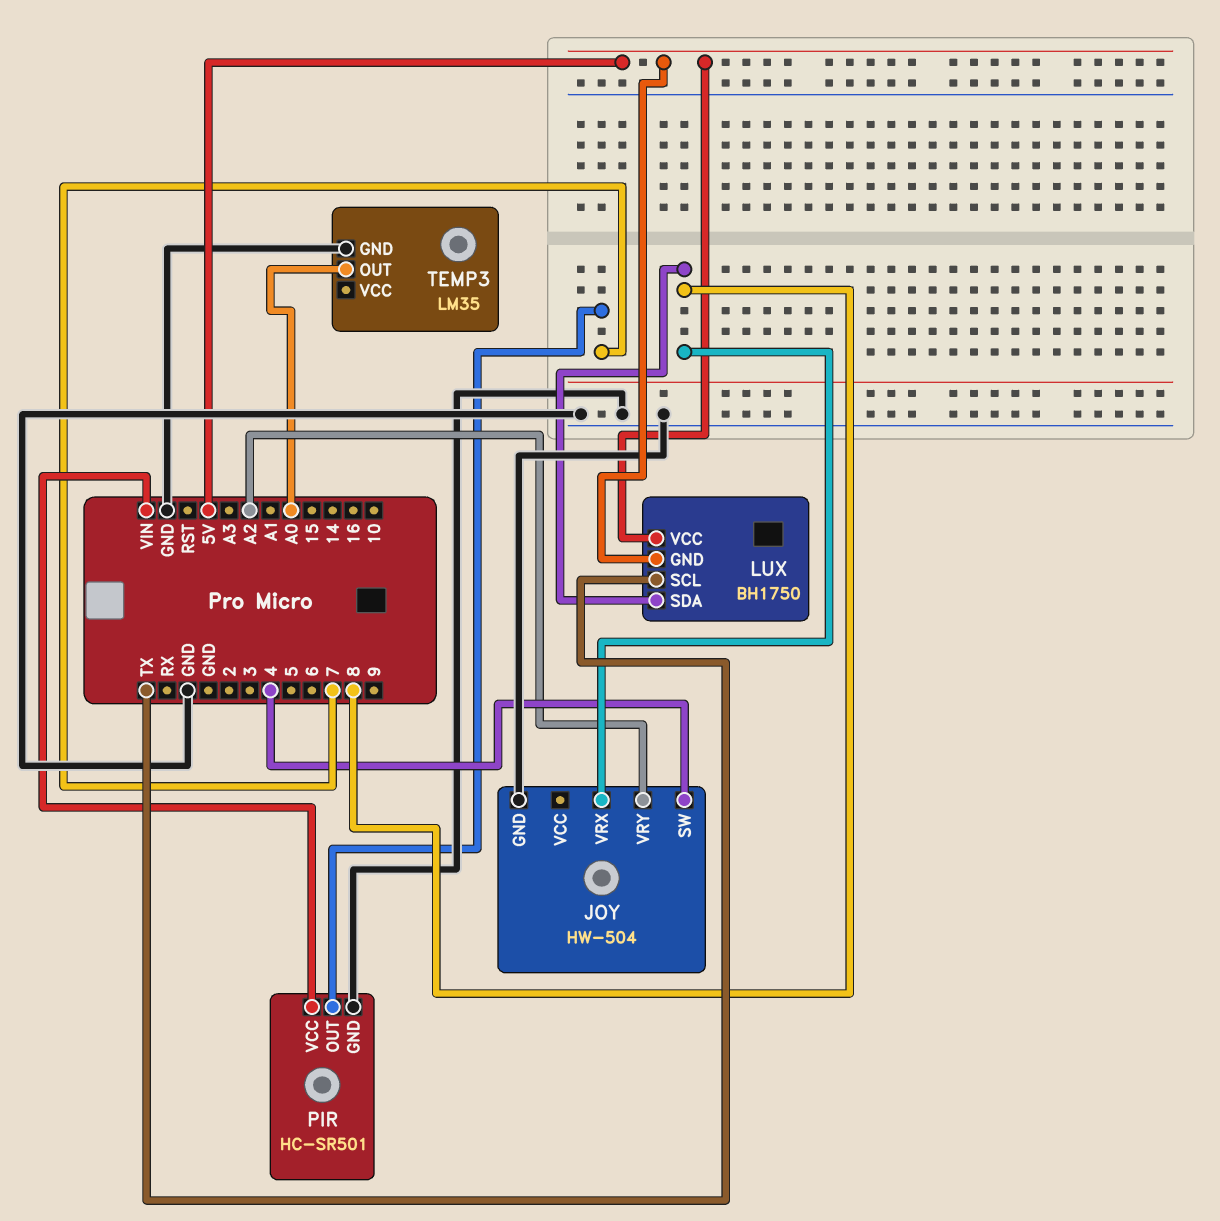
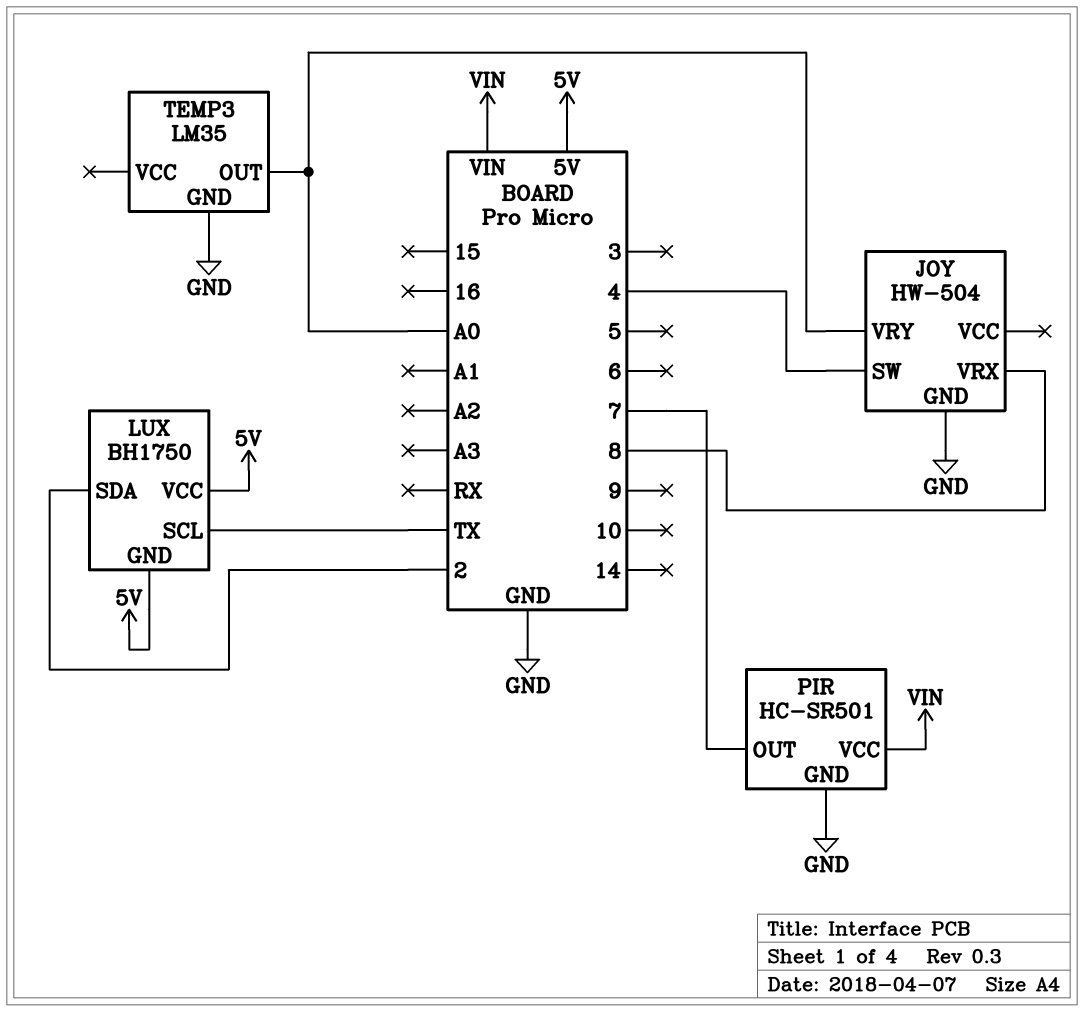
JOY pin VRY: A2 -> A0
LUX pin SDA: 8 -> 2

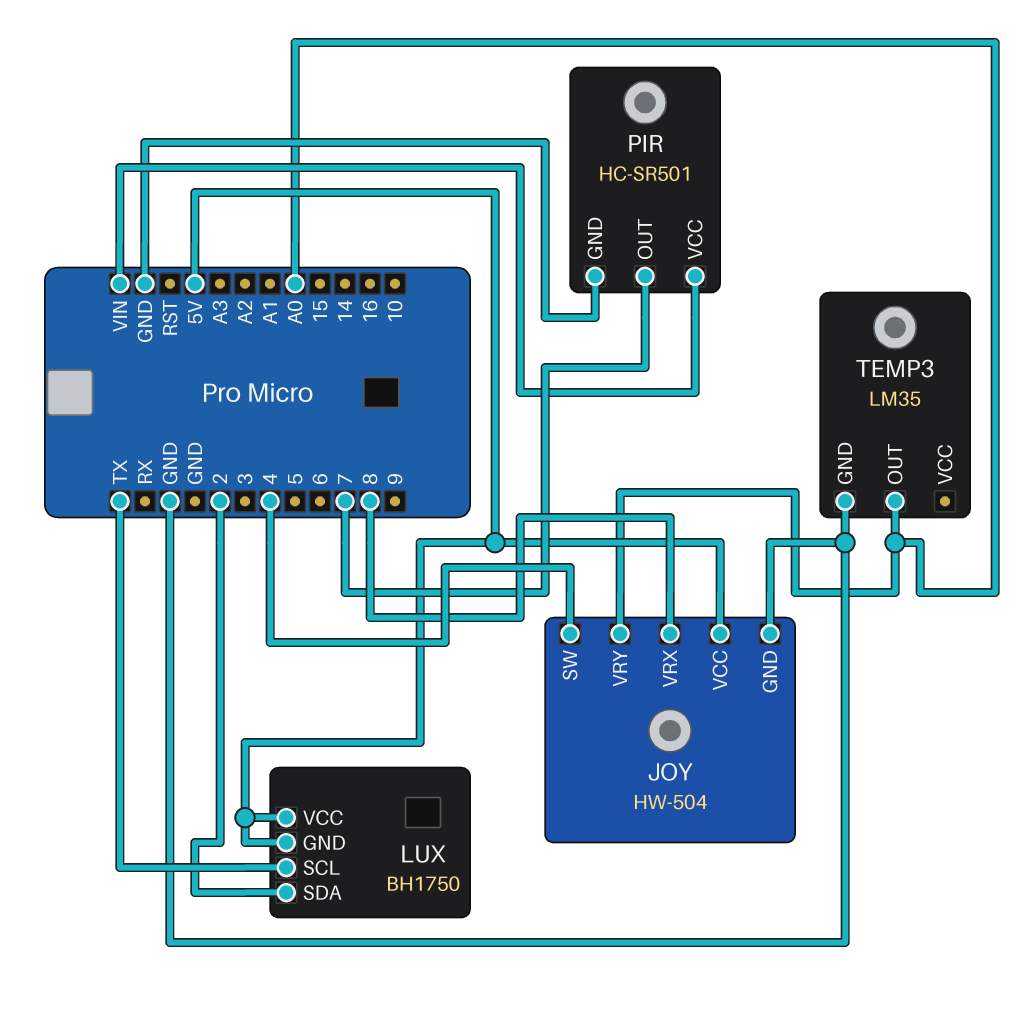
JOY pin VCC: none -> 5V

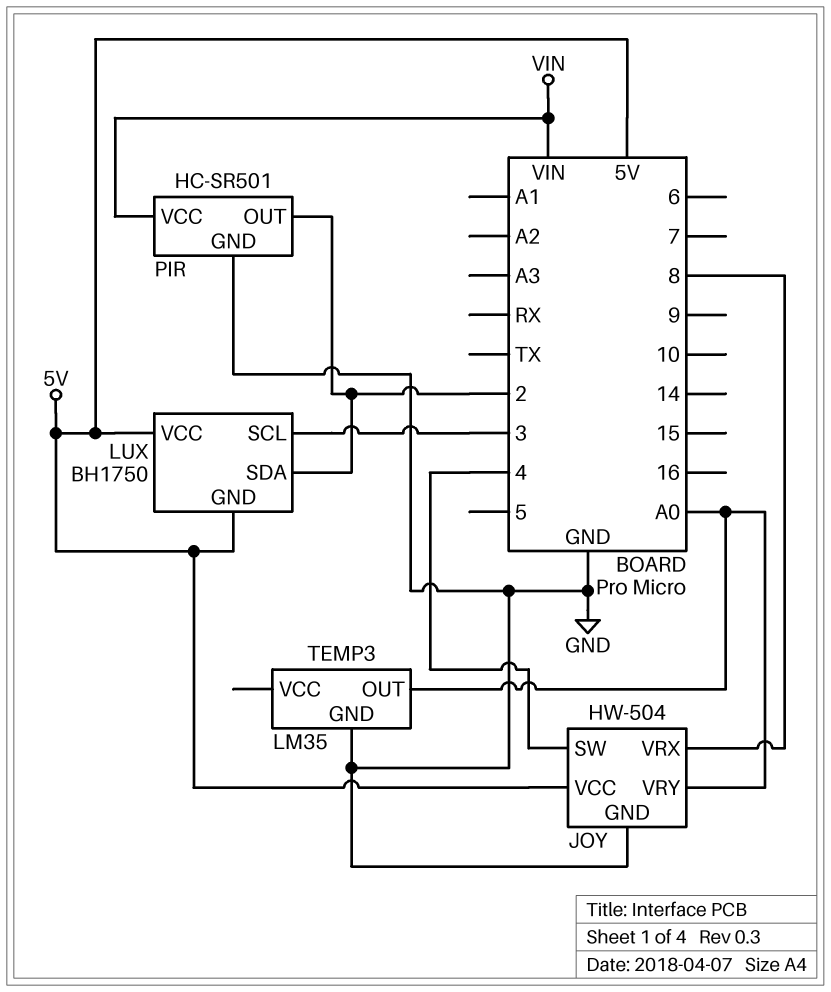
LUX pin SCL: TX -> 3
PIR pin OUT: 7 -> 2

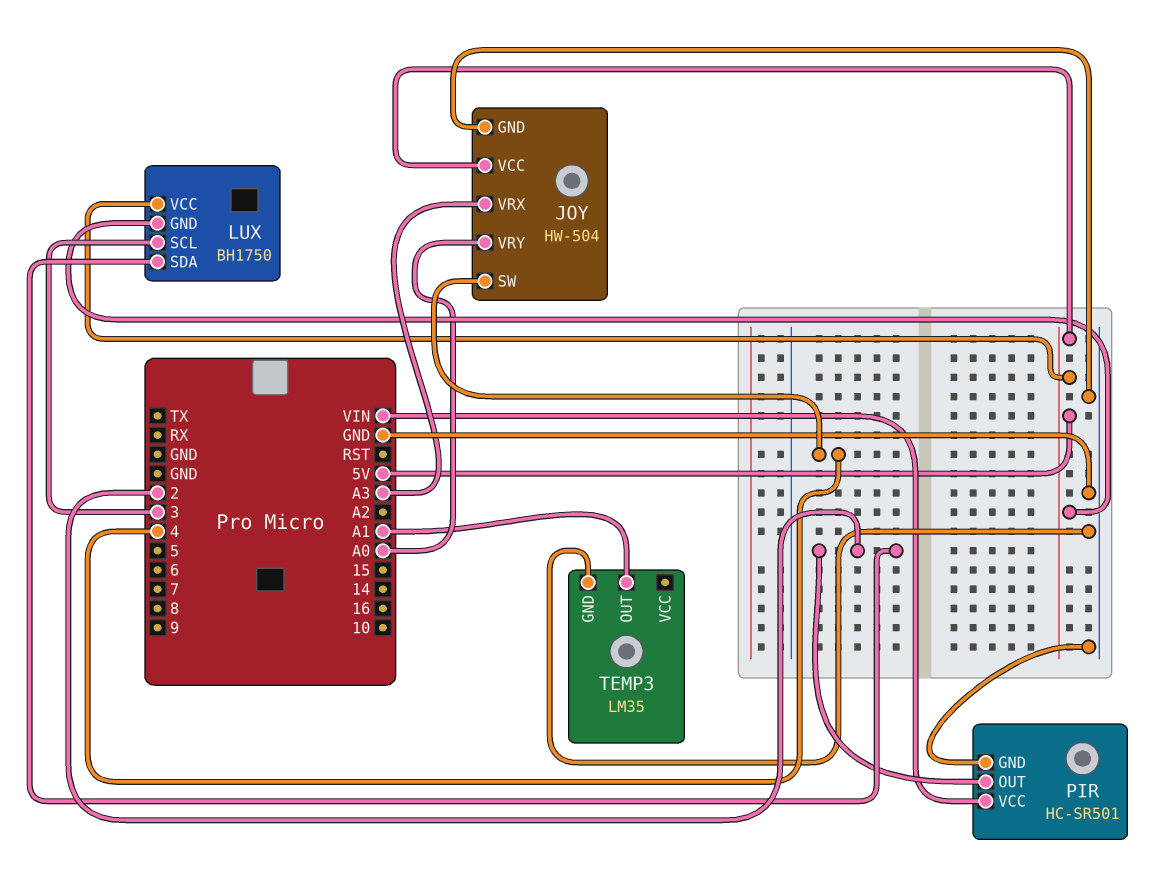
JOY pin VRX: 8 -> A3
TEMP3 pin OUT: A0 -> A1

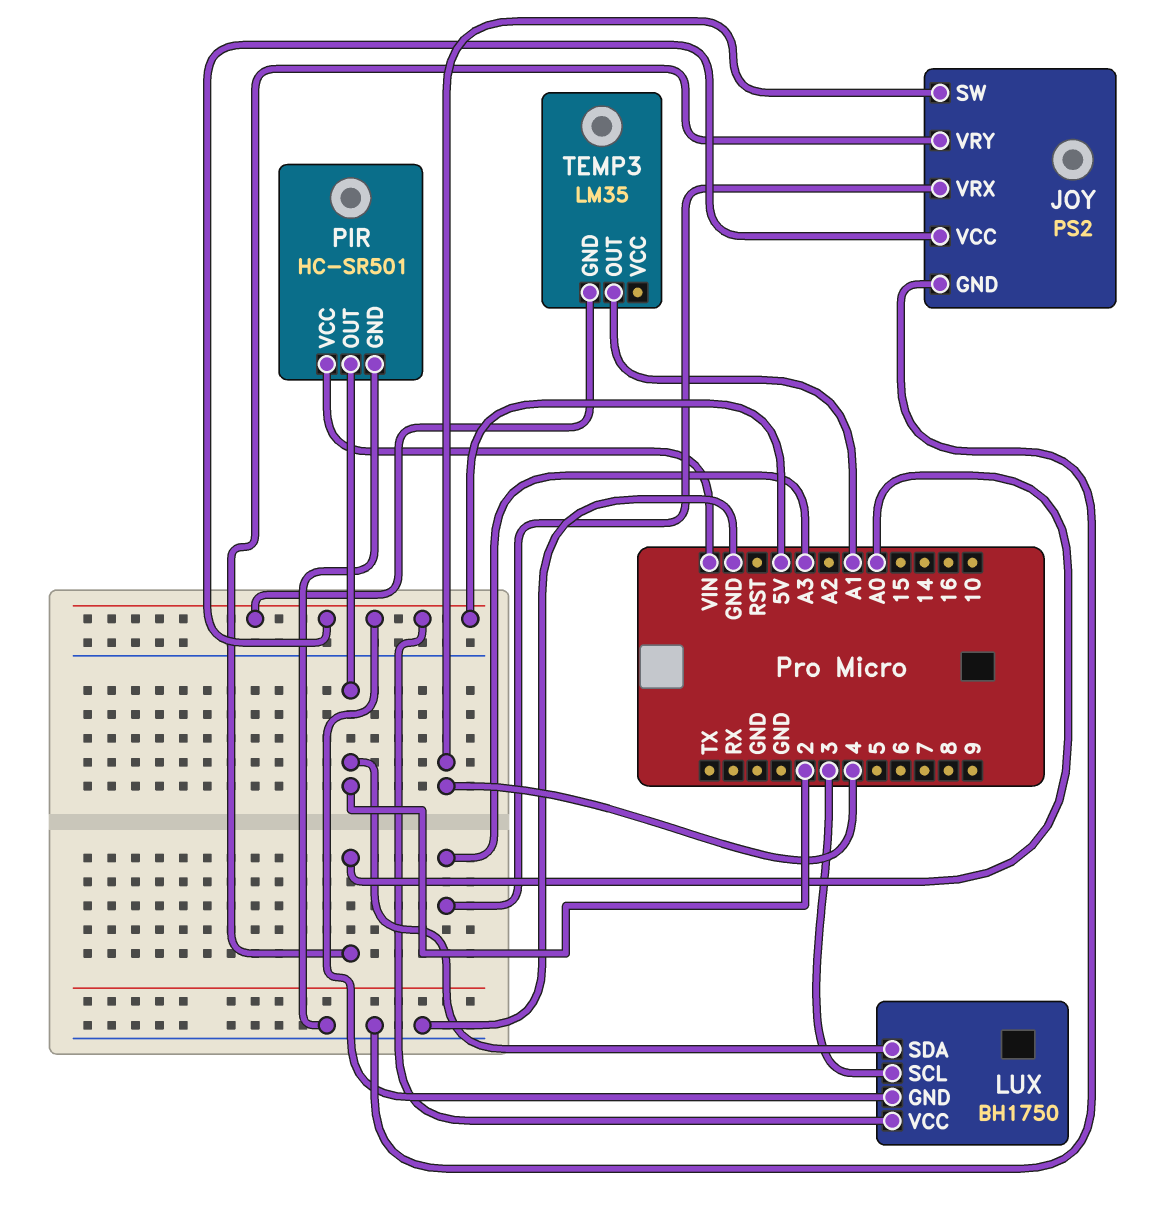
JOY: HW-504 -> PS2
TEMP3 pin GND: GND -> 5V

